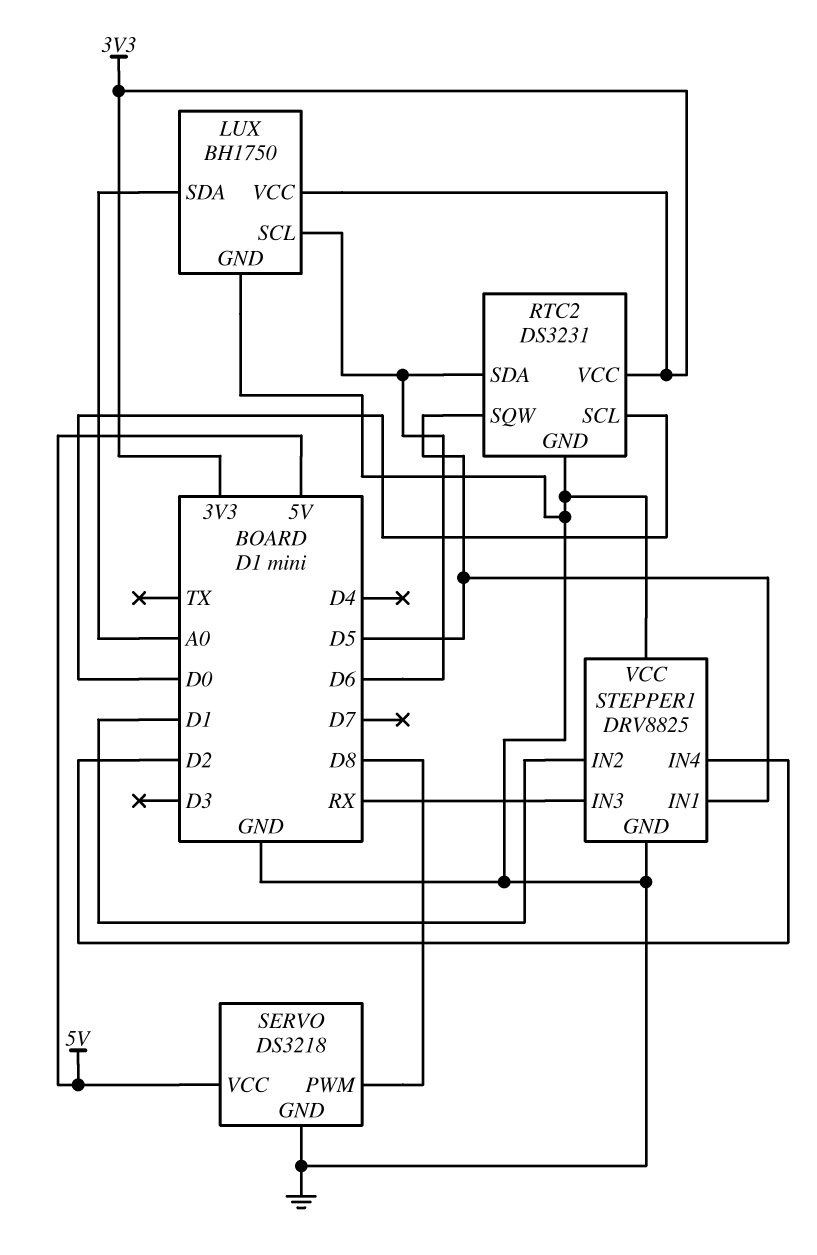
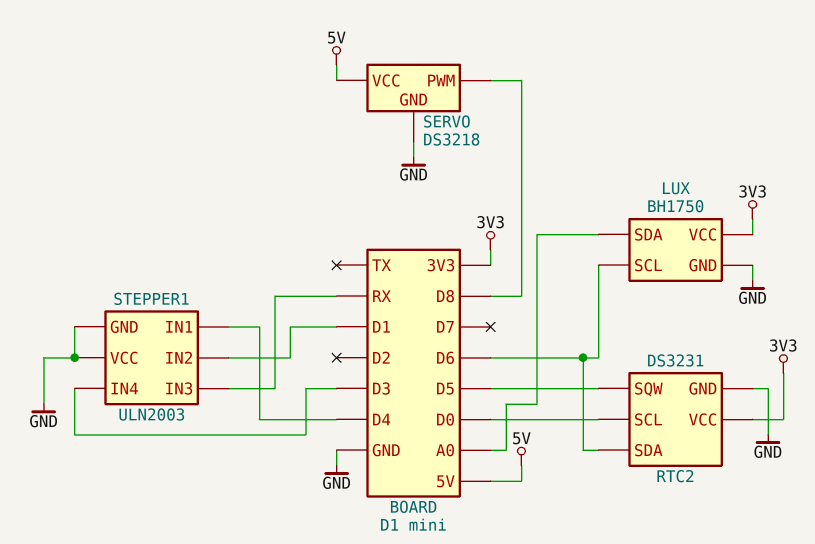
STEPPER1: DRV8825 -> ULN2003
STEPPER1 pin IN1: D5 -> D4
STEPPER1 pin IN4: D2 -> D3

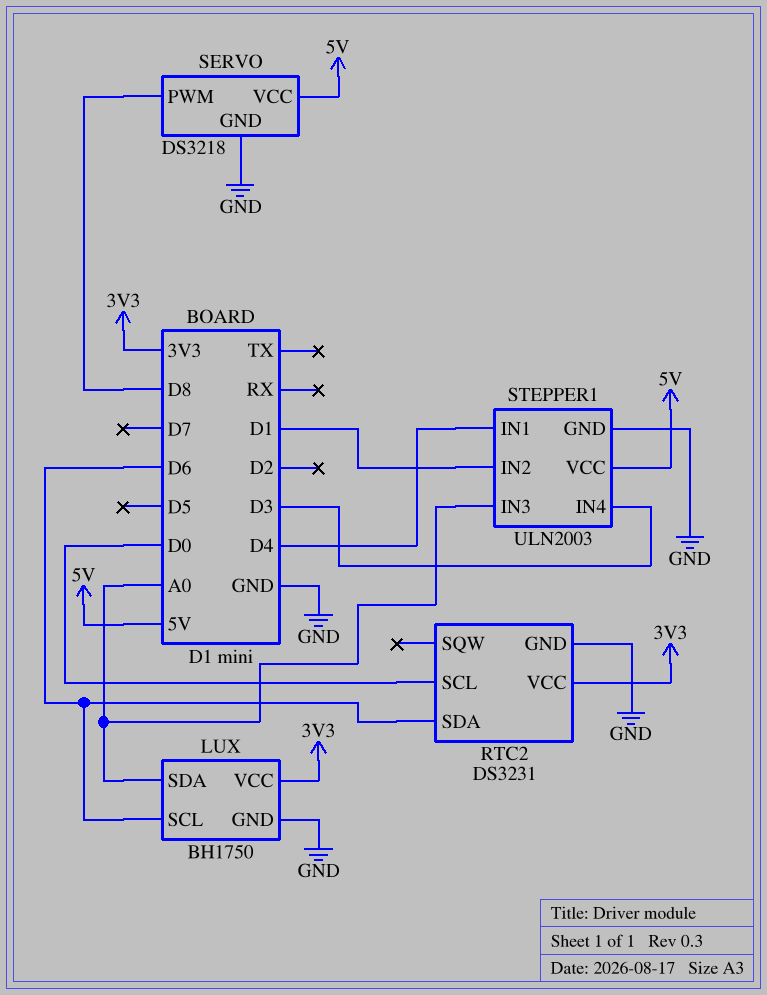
RTC2 pin SQW: D5 -> none
STEPPER1 pin IN3: RX -> A0
STEPPER1 pin VCC: GND -> 5V

